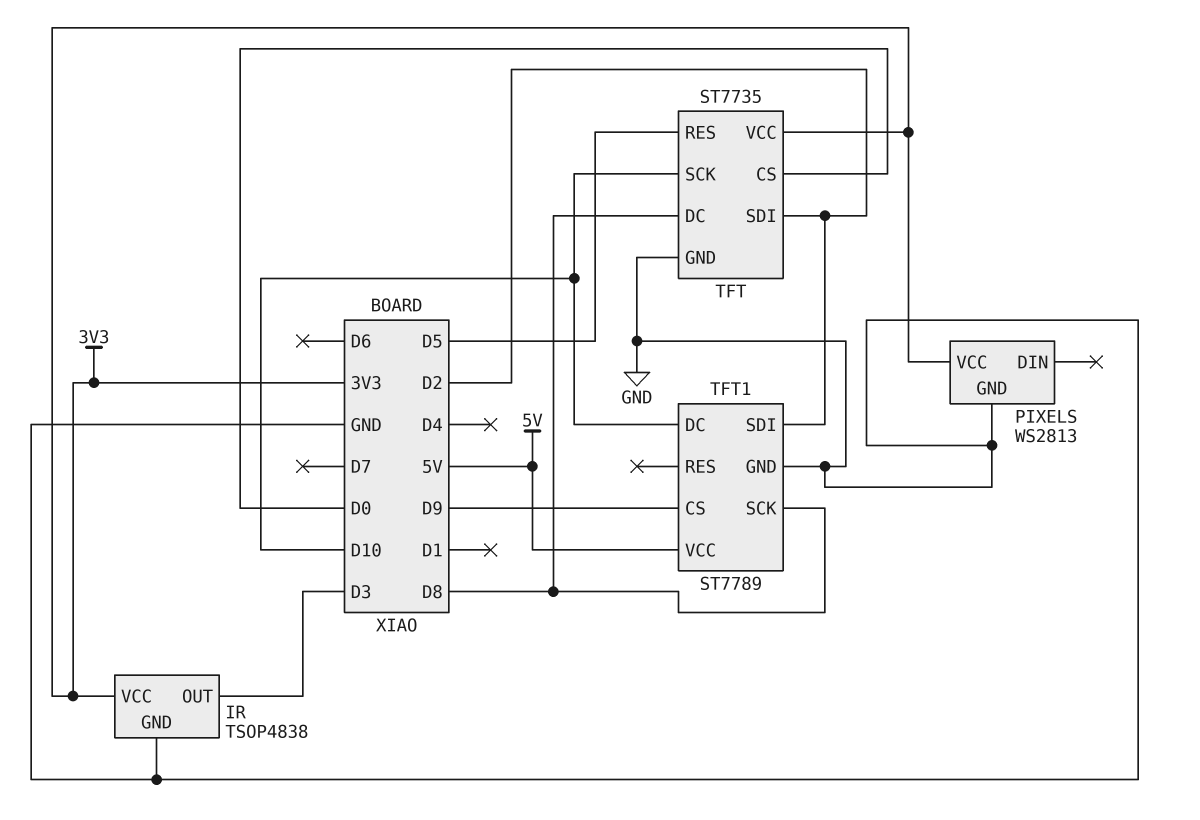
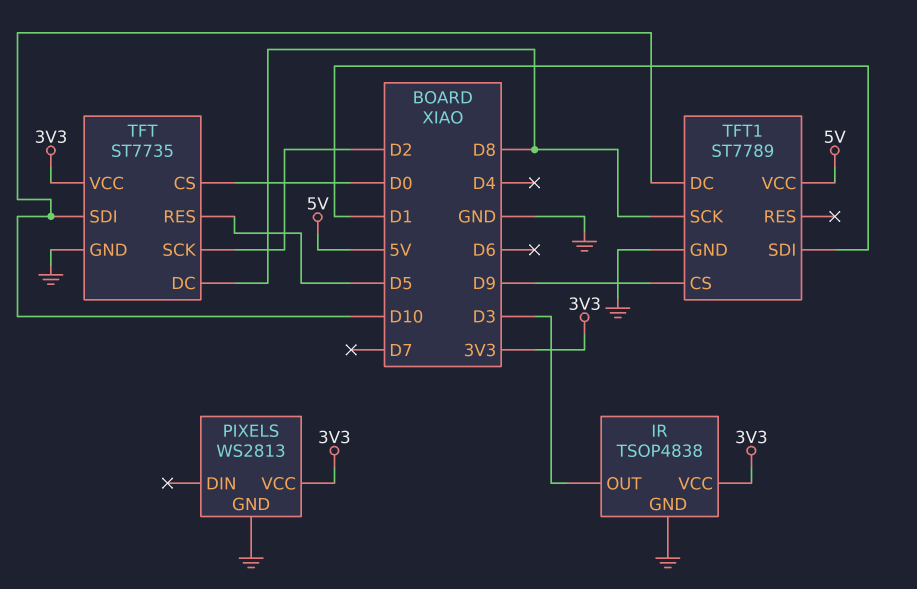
TFT pin SCK: D10 -> D2
TFT pin SDI: D2 -> D10
TFT1 pin SDI: D2 -> D1

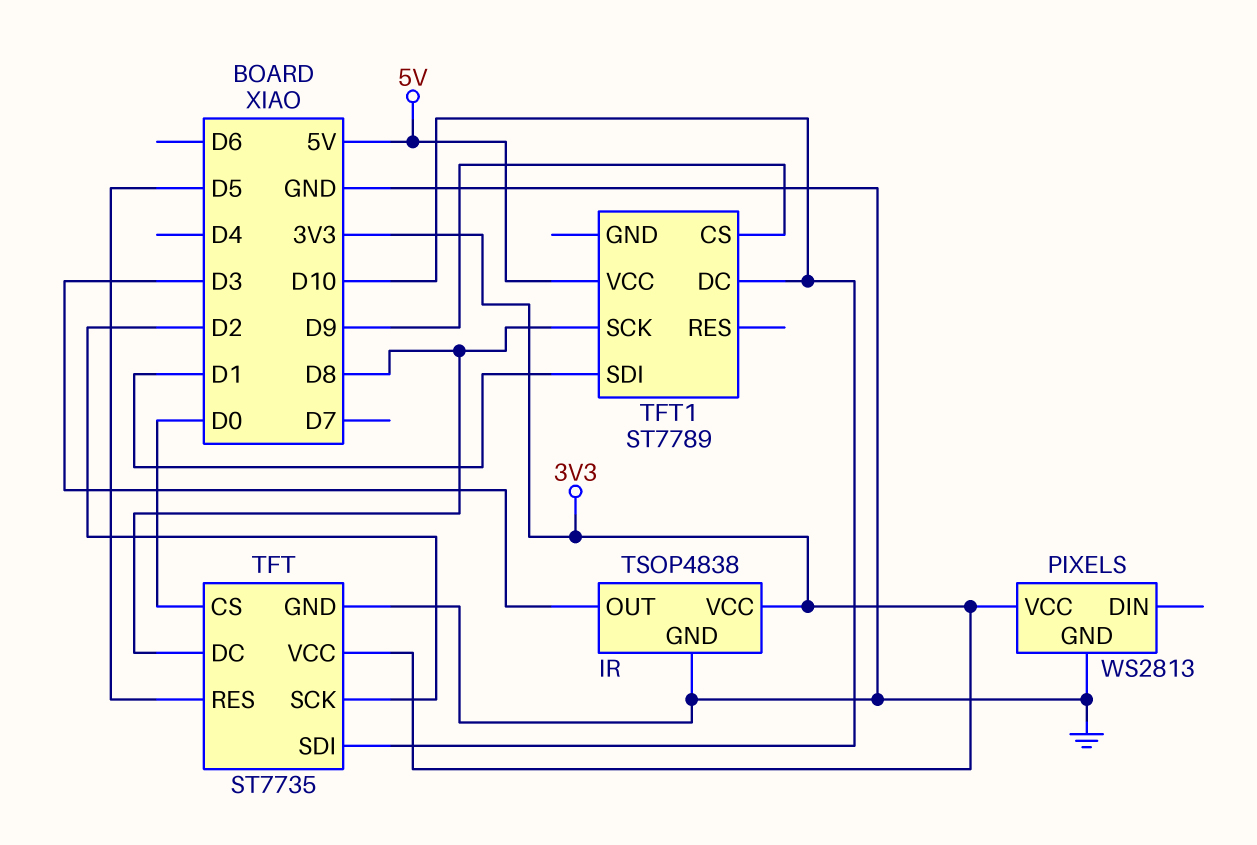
TFT1 pin GND: GND -> none

